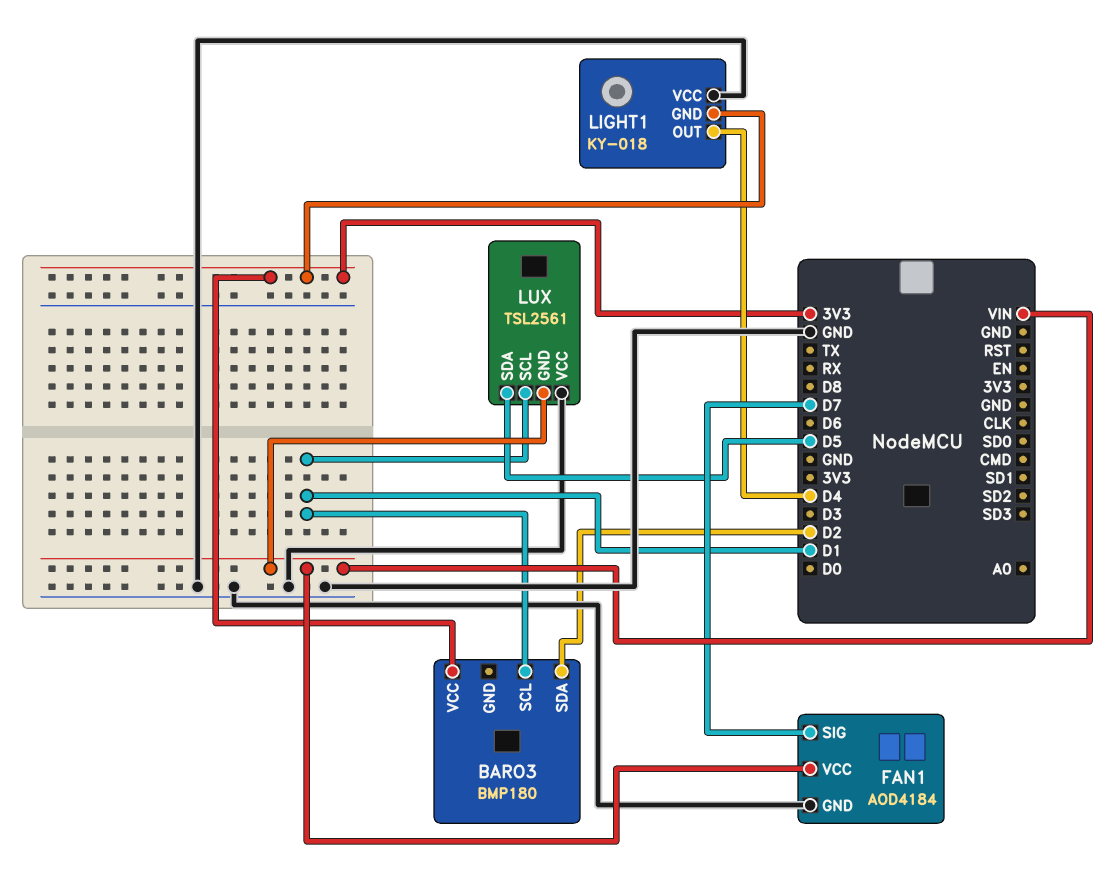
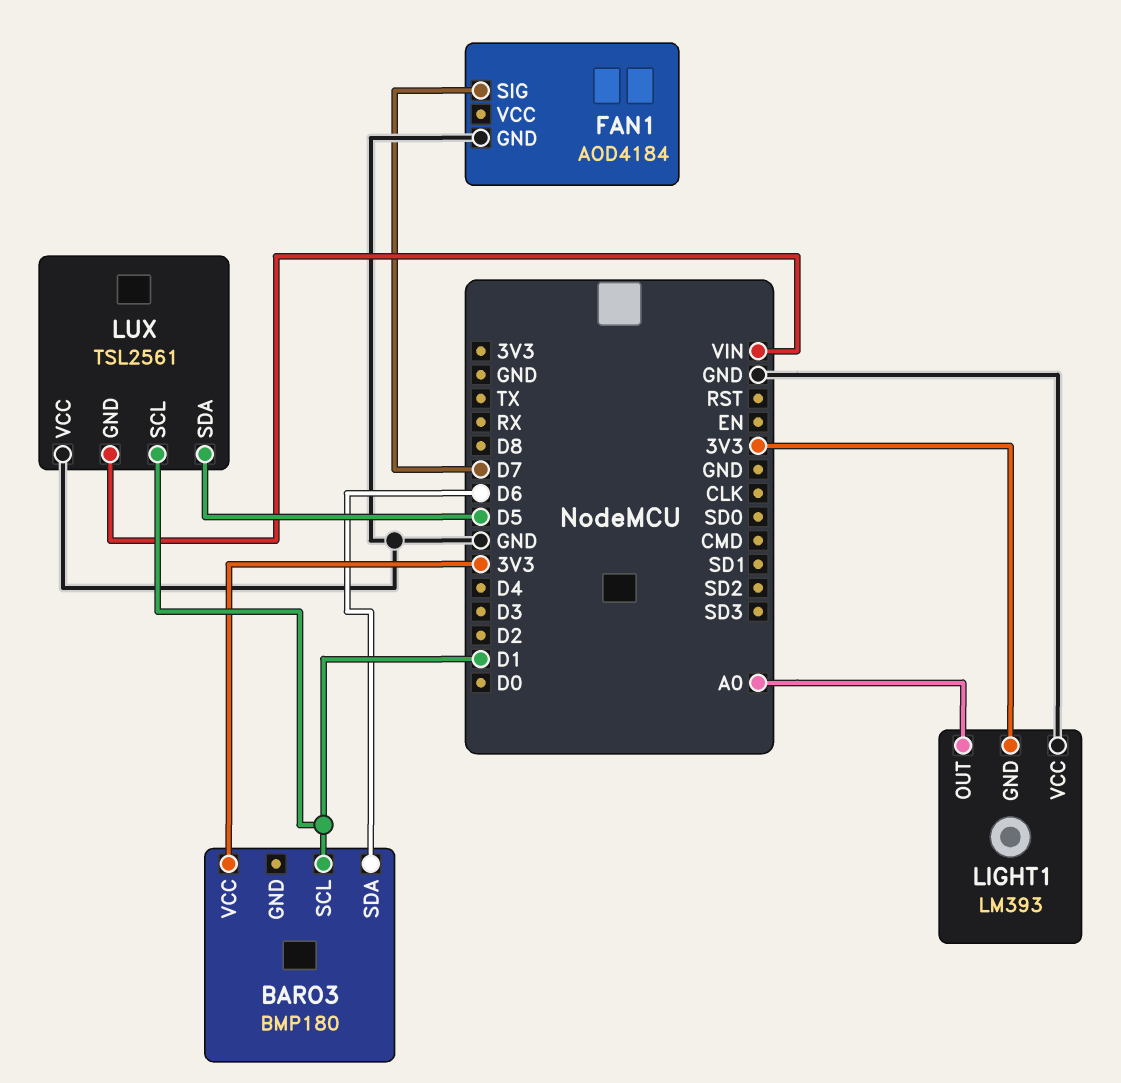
BARO3 pin SDA: D2 -> D6
FAN1 pin VCC: VIN -> none
LIGHT1: KY-018 -> LM393
LIGHT1 pin OUT: D4 -> A0

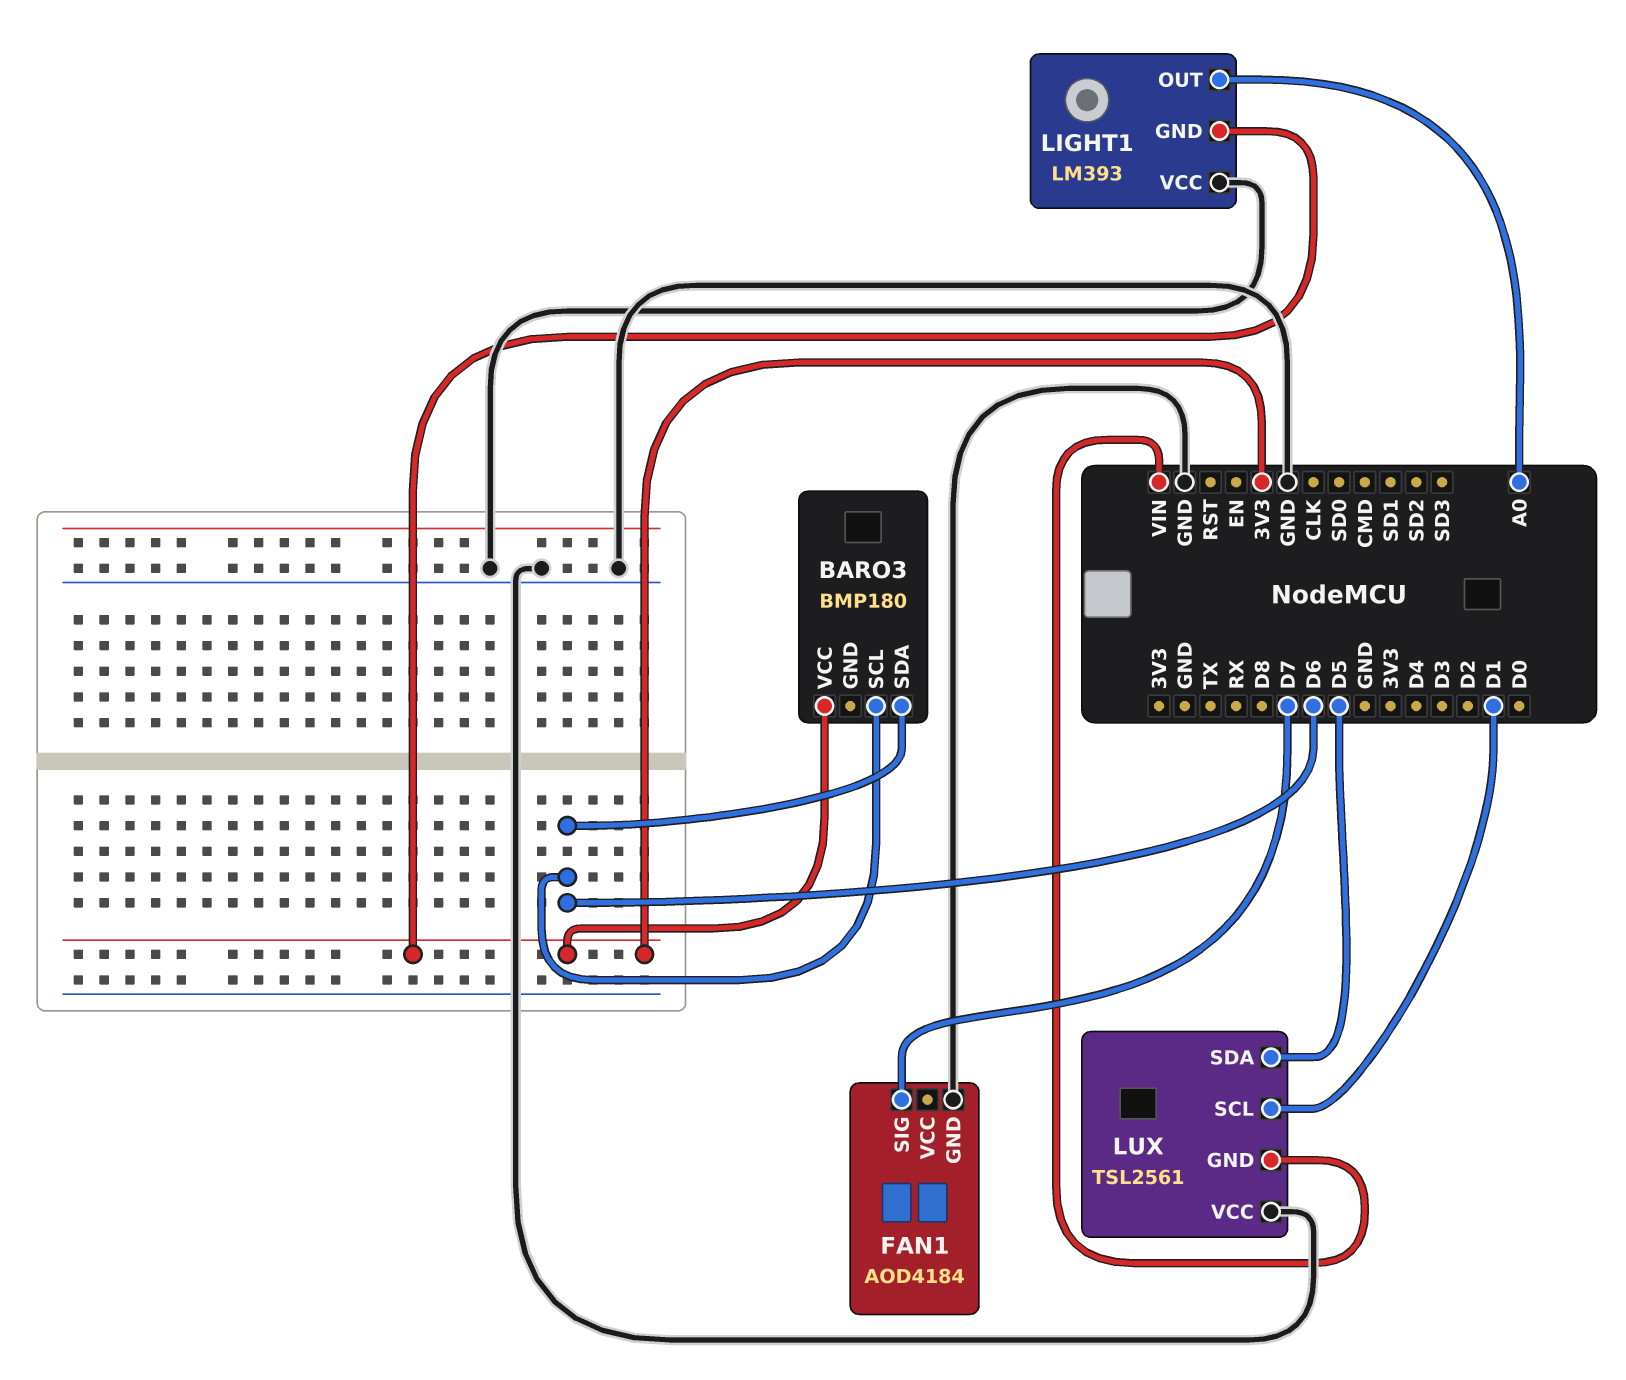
BARO3 pin SCL: D1 -> D6

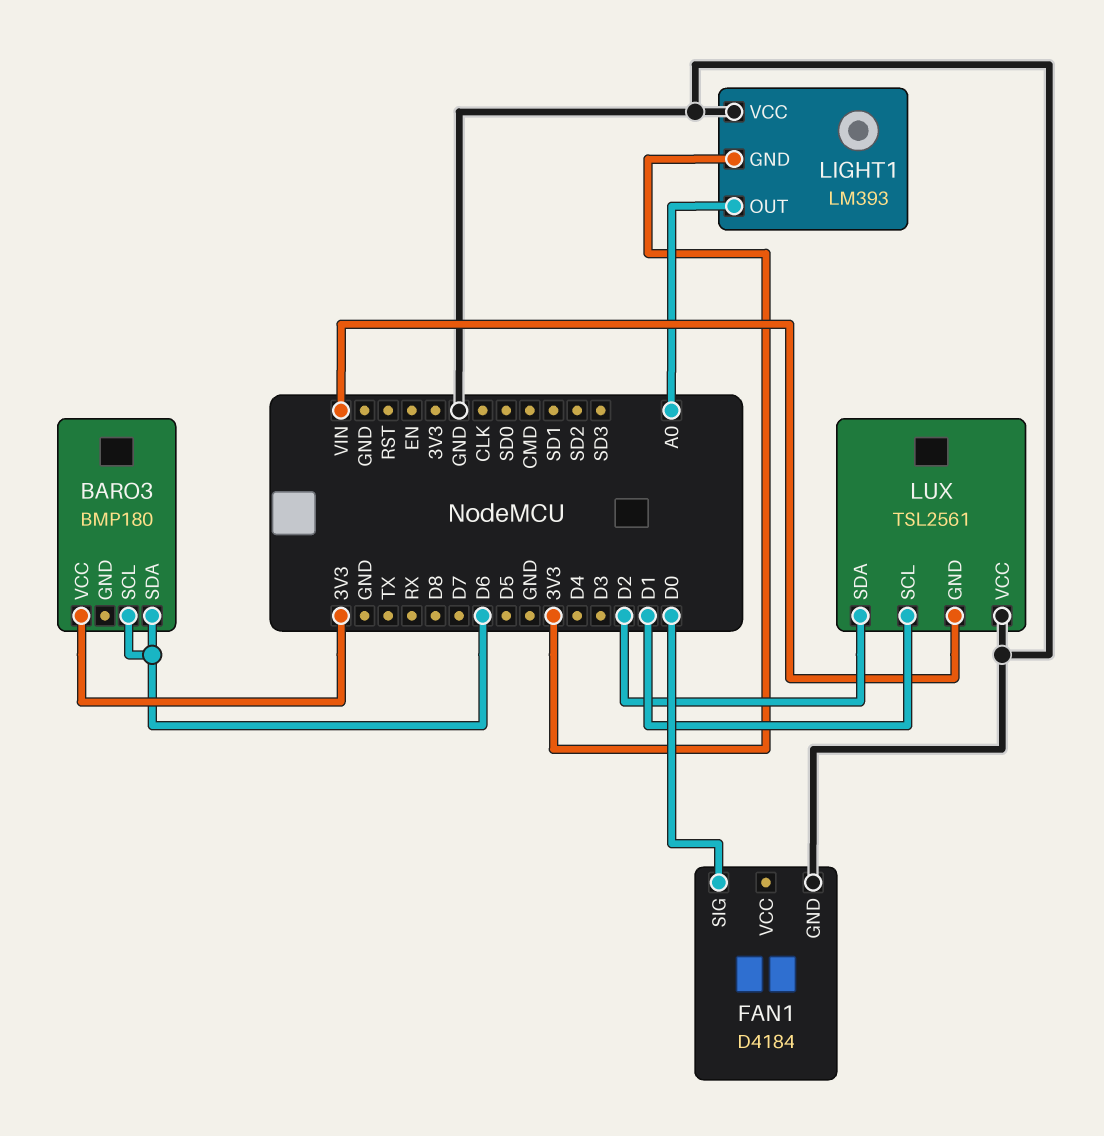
FAN1: AOD4184 -> D4184
FAN1 pin SIG: D7 -> D0
LUX pin SDA: D5 -> D2

